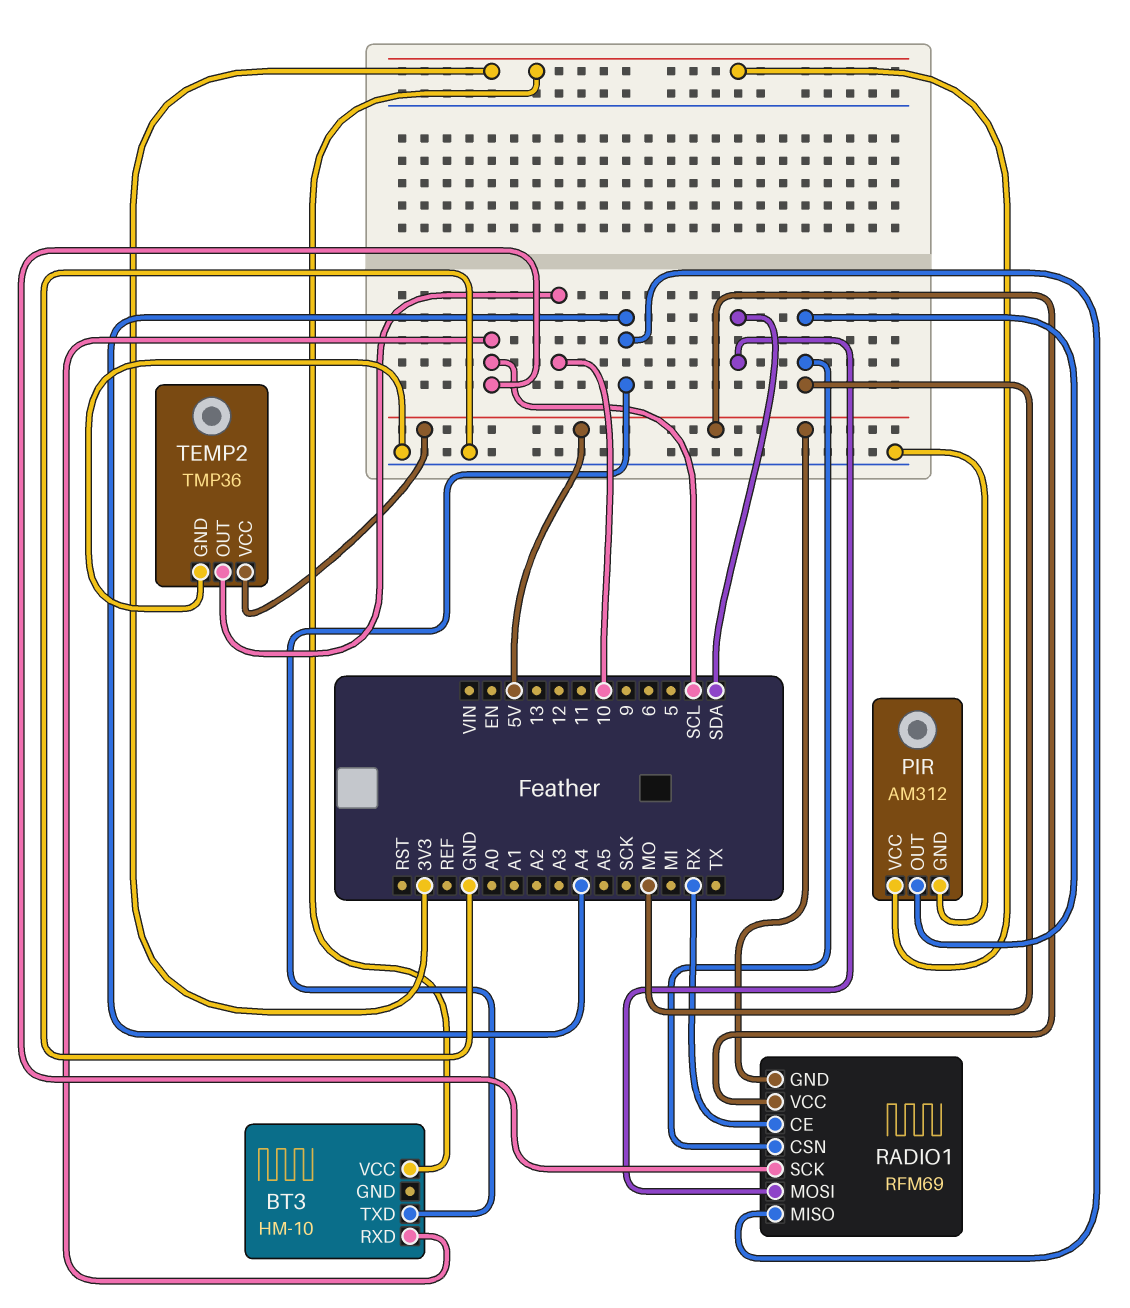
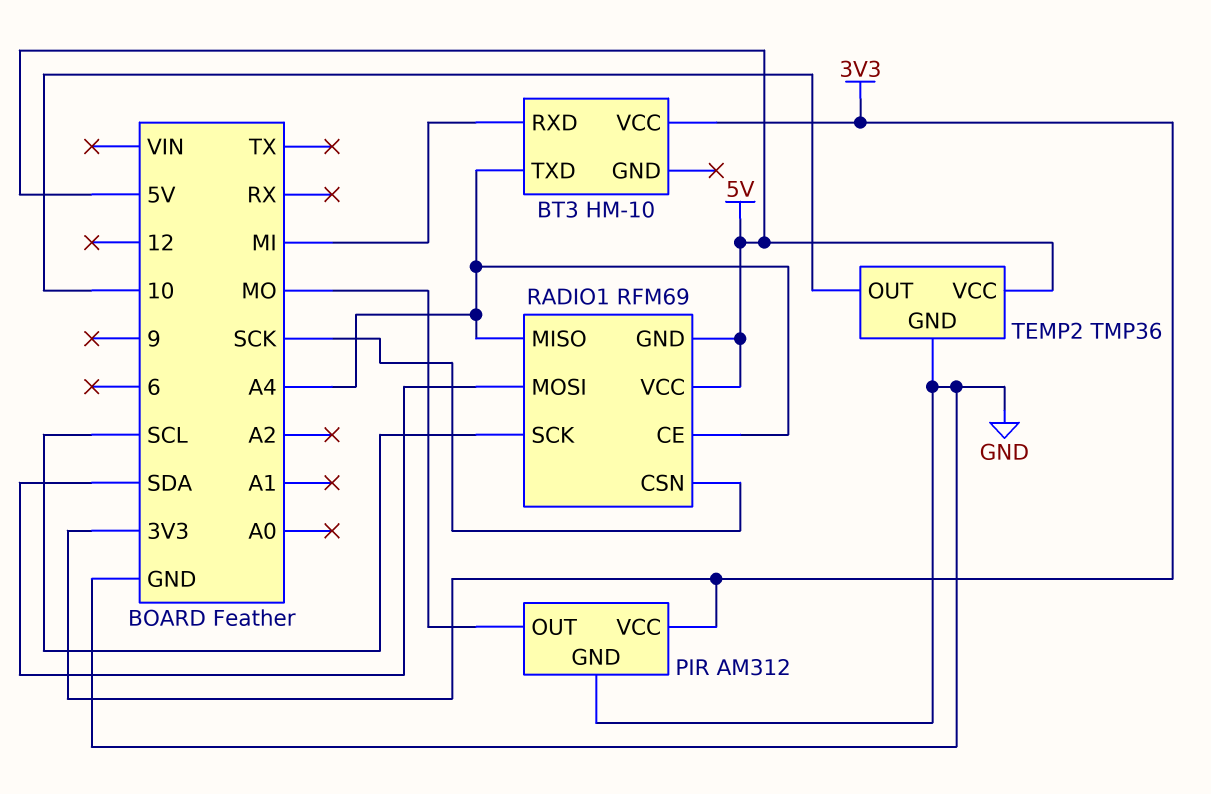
BT3 pin RXD: SCL -> MI
RADIO1 pin CE: RX -> A4
RADIO1 pin CSN: MO -> SCK

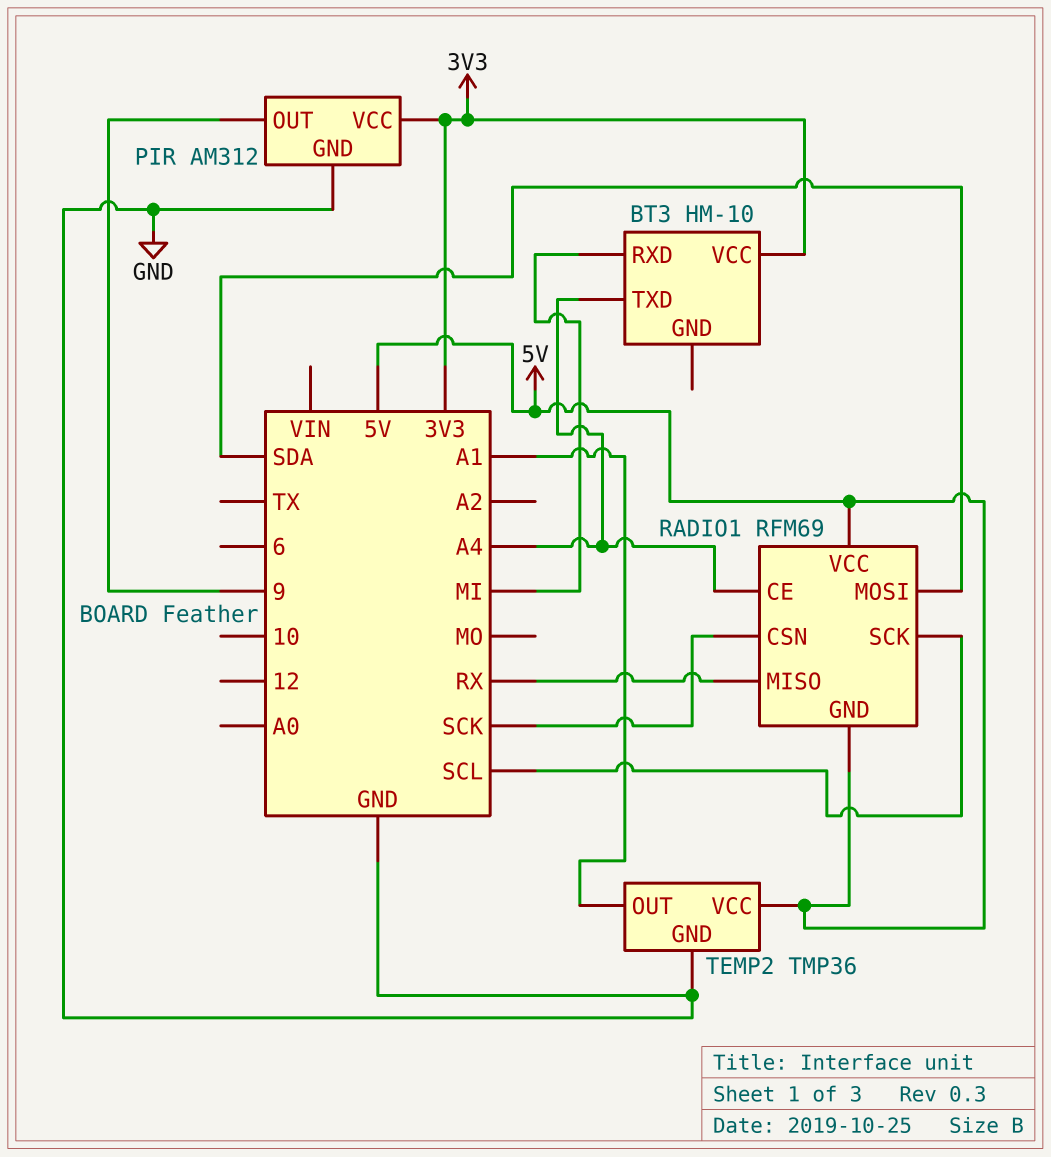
PIR pin OUT: MO -> 9
RADIO1 pin MISO: A4 -> RX
TEMP2 pin OUT: 10 -> A1

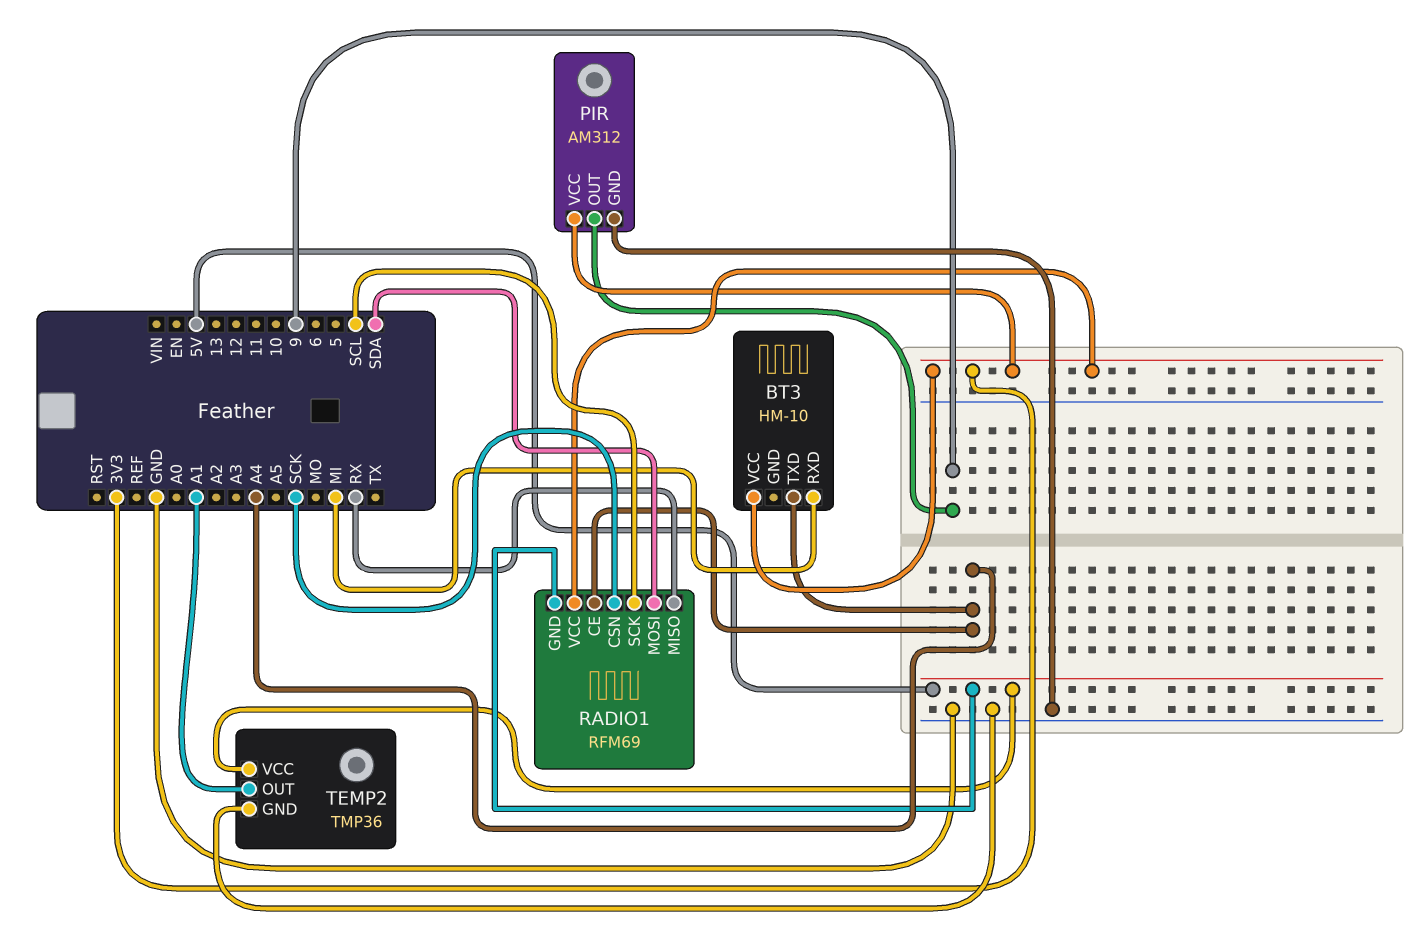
RADIO1 pin VCC: 5V -> 3V3

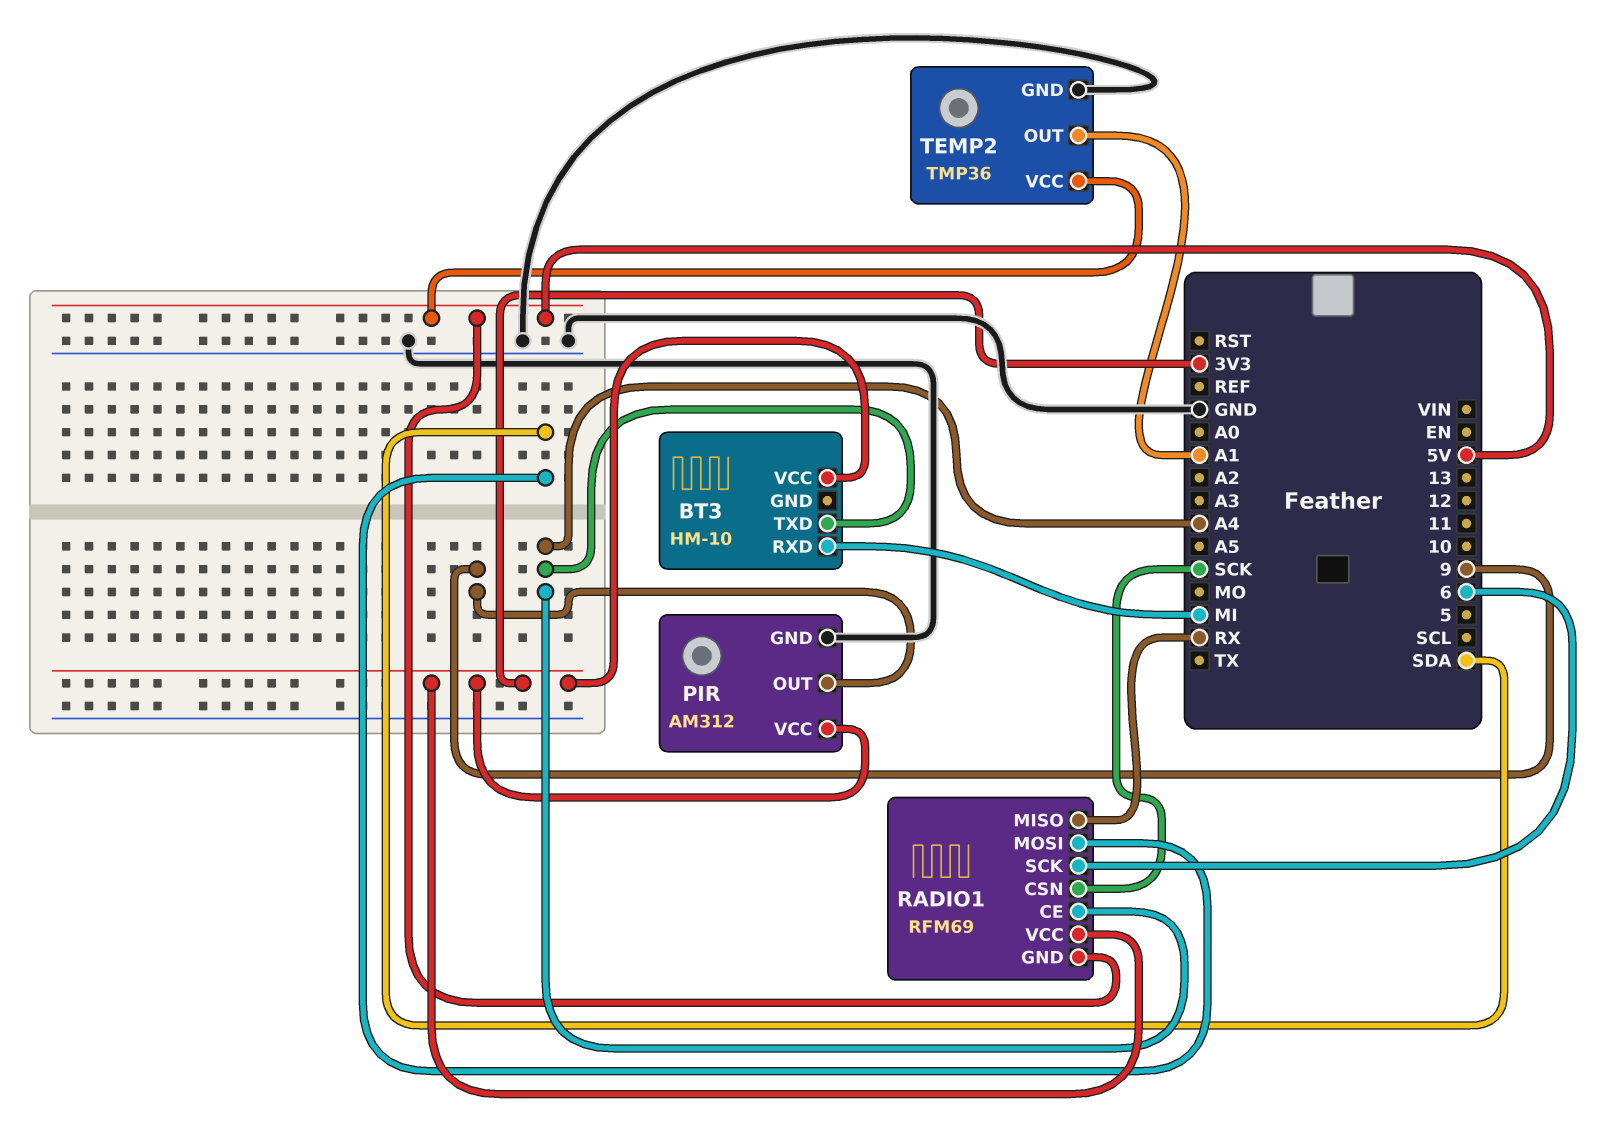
RADIO1 pin SCK: SCL -> 6

